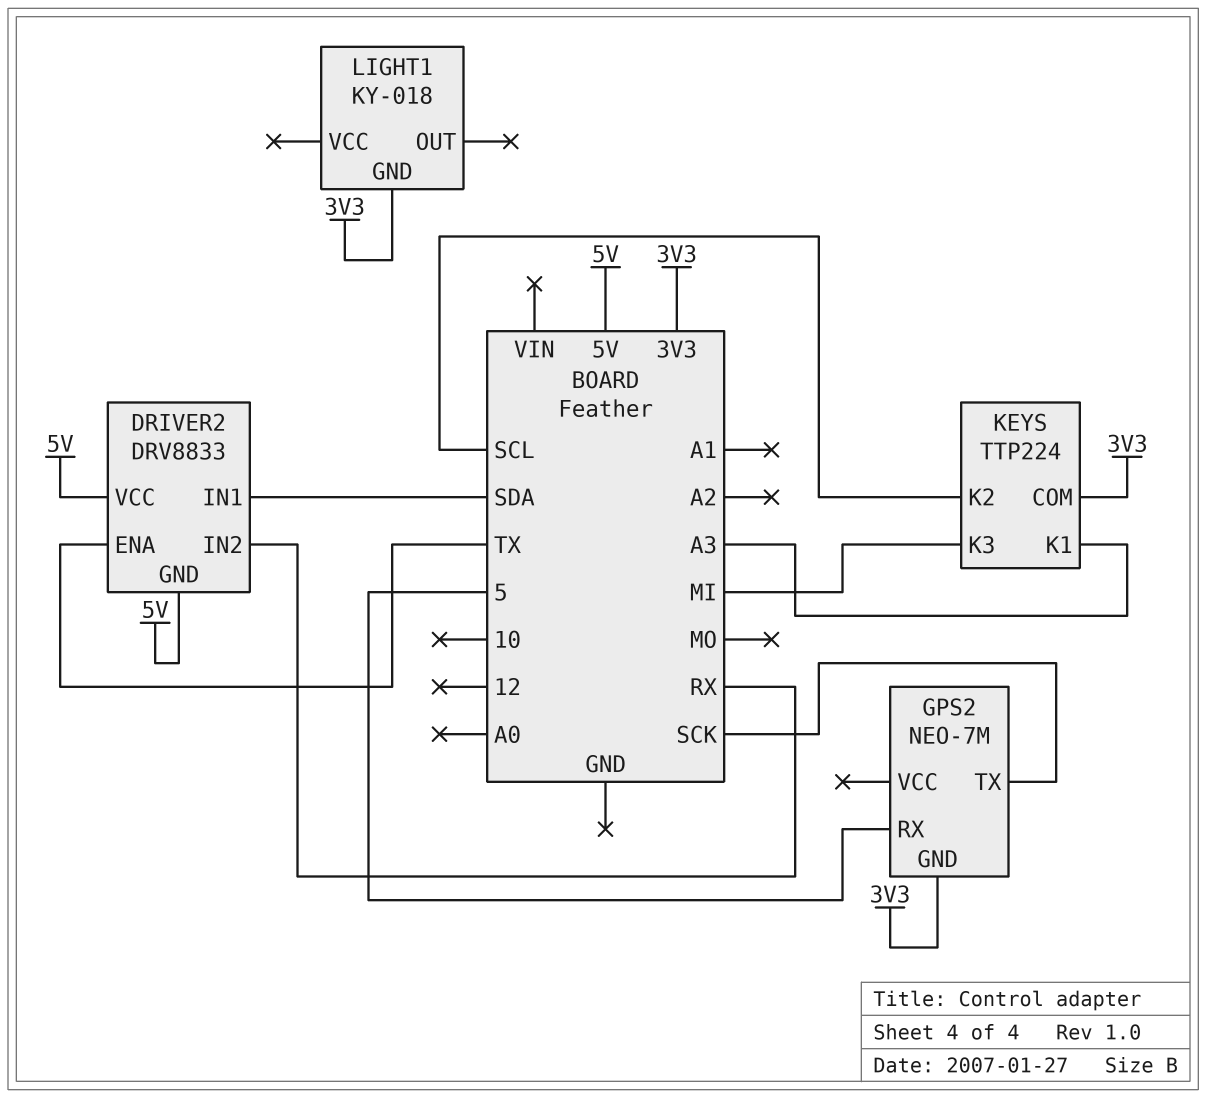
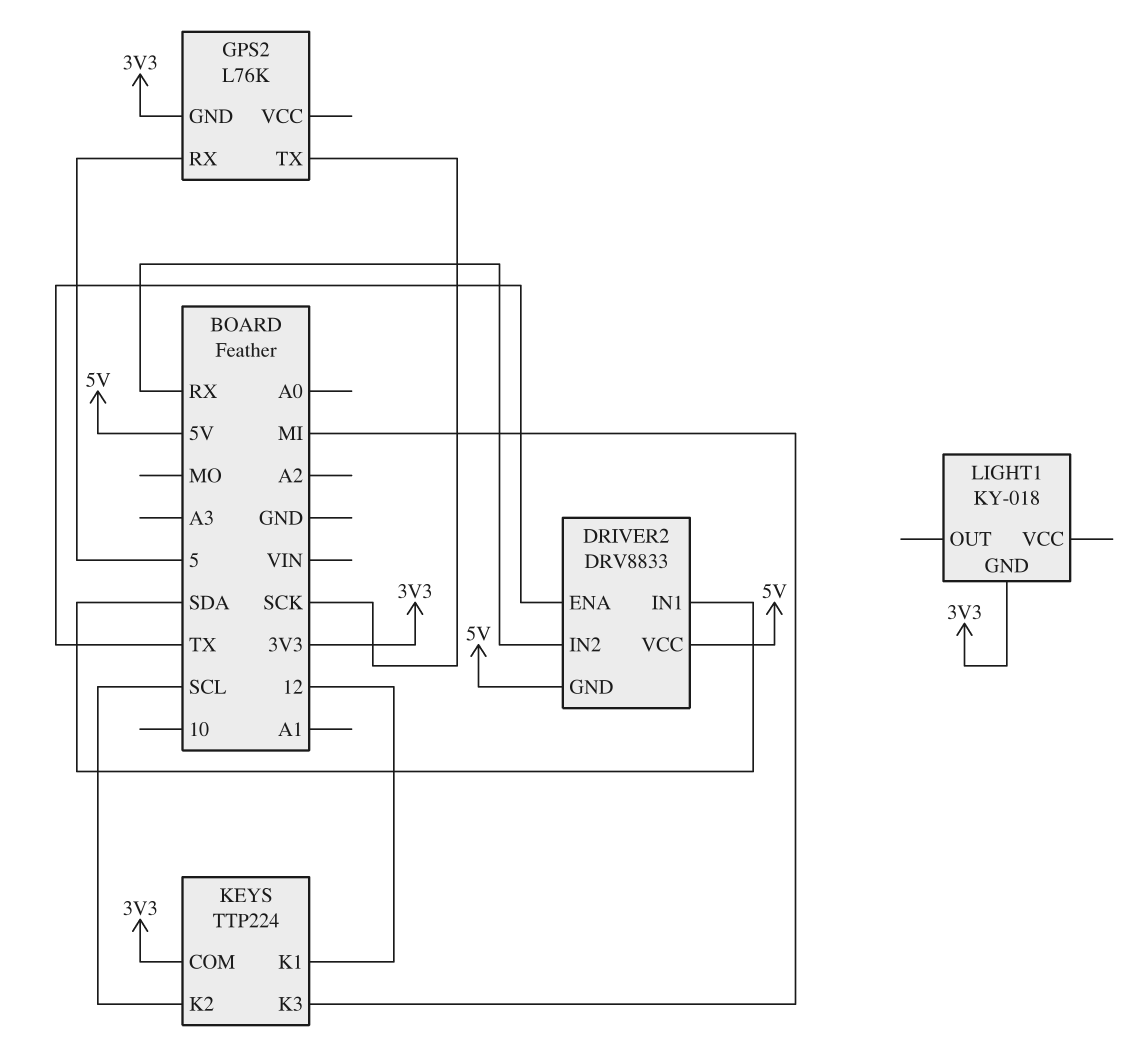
GPS2: NEO-7M -> L76K
KEYS pin K1: A3 -> 12

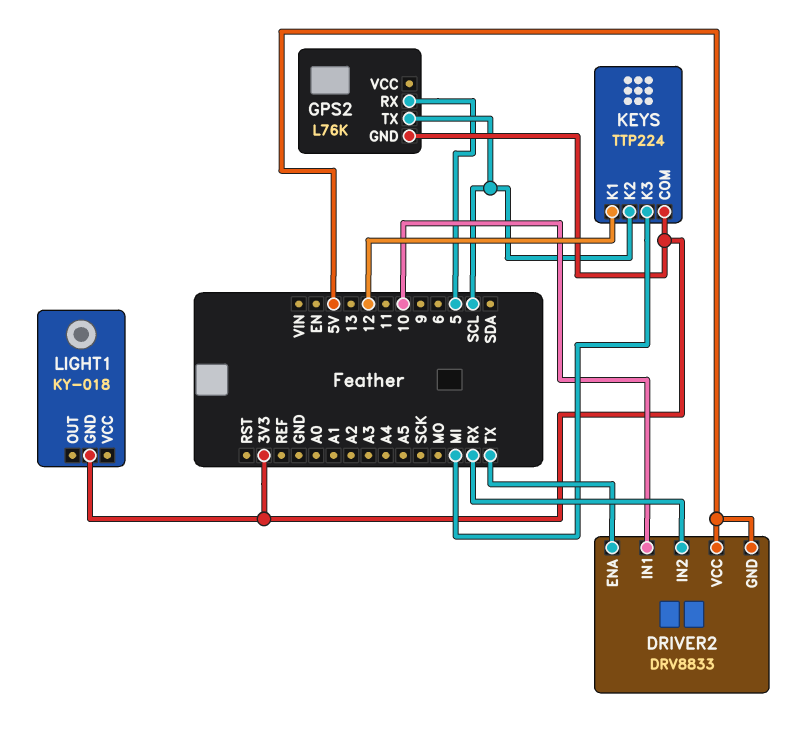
DRIVER2 pin IN1: SDA -> 10
GPS2 pin TX: SCK -> SCL

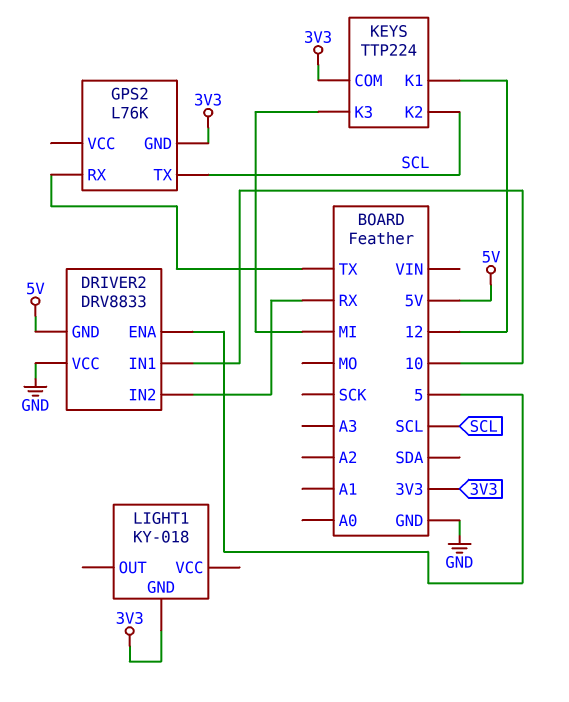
DRIVER2 pin ENA: TX -> 5
DRIVER2 pin VCC: 5V -> GND
GPS2 pin RX: 5 -> TX

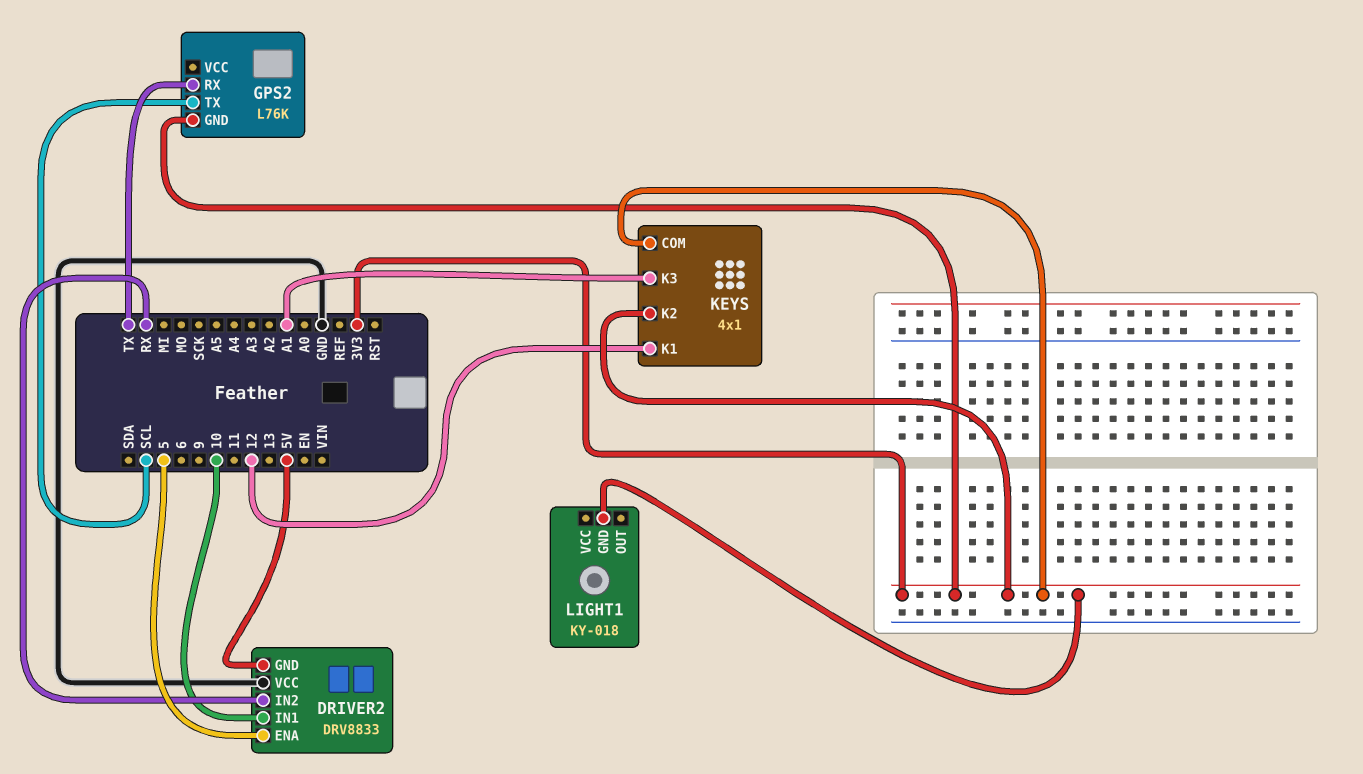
KEYS: TTP224 -> 4x1
KEYS pin K2: SCL -> 3V3
KEYS pin K3: MI -> A1

